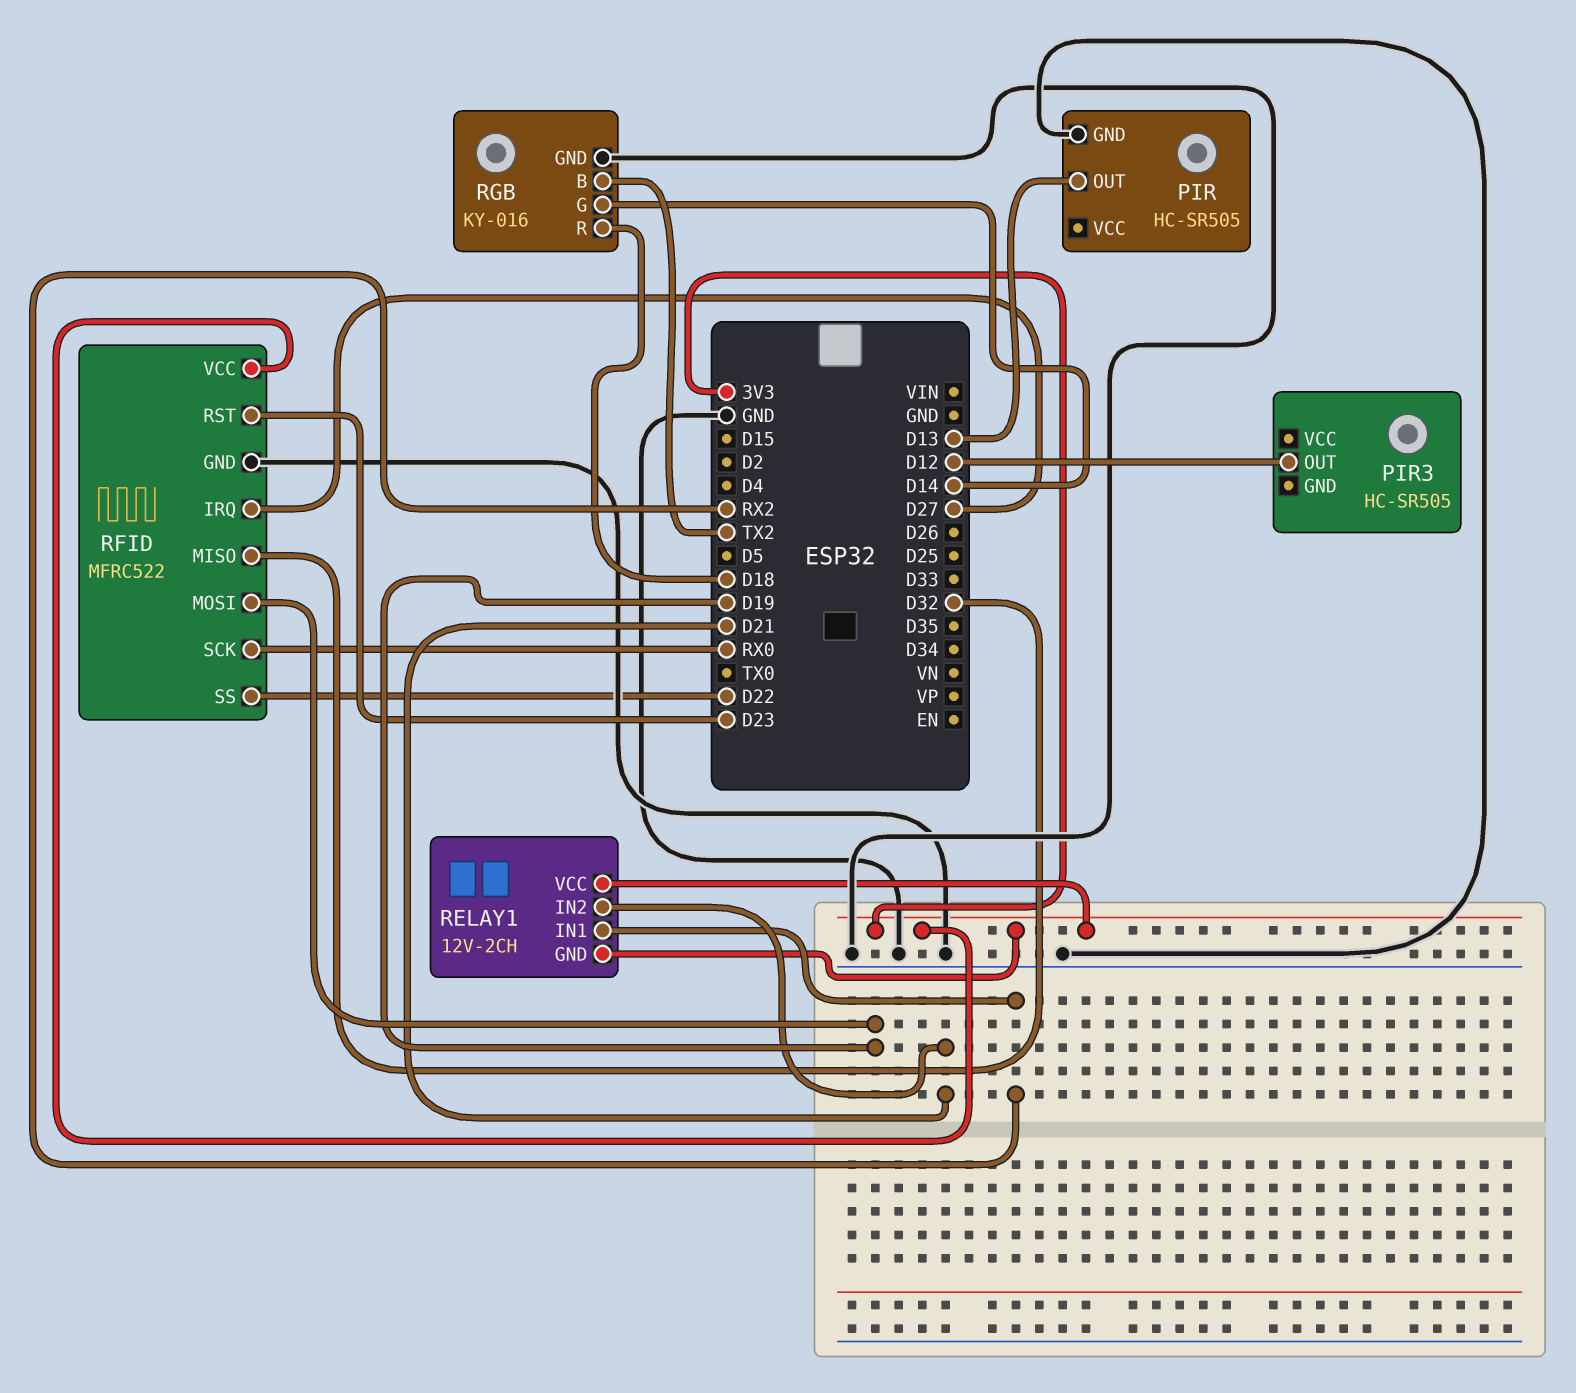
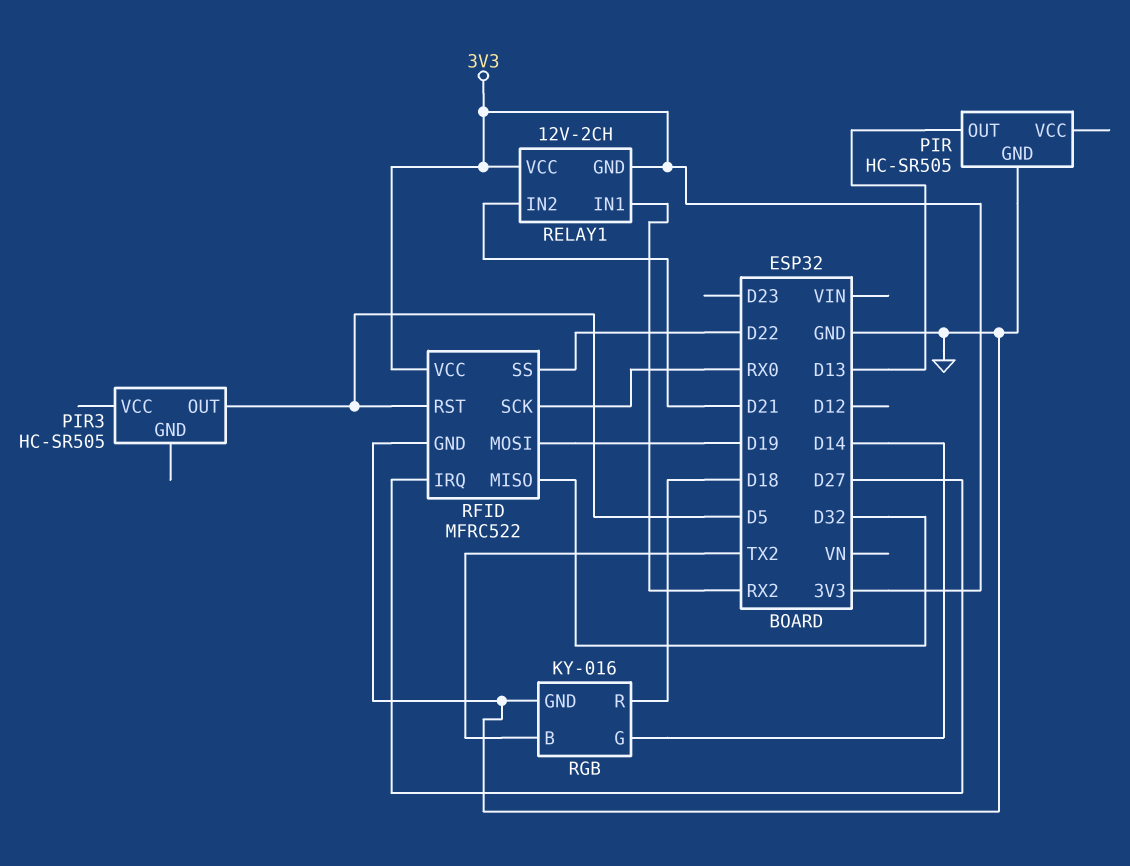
PIR3 pin OUT: D12 -> D5
RFID pin RST: D23 -> D5

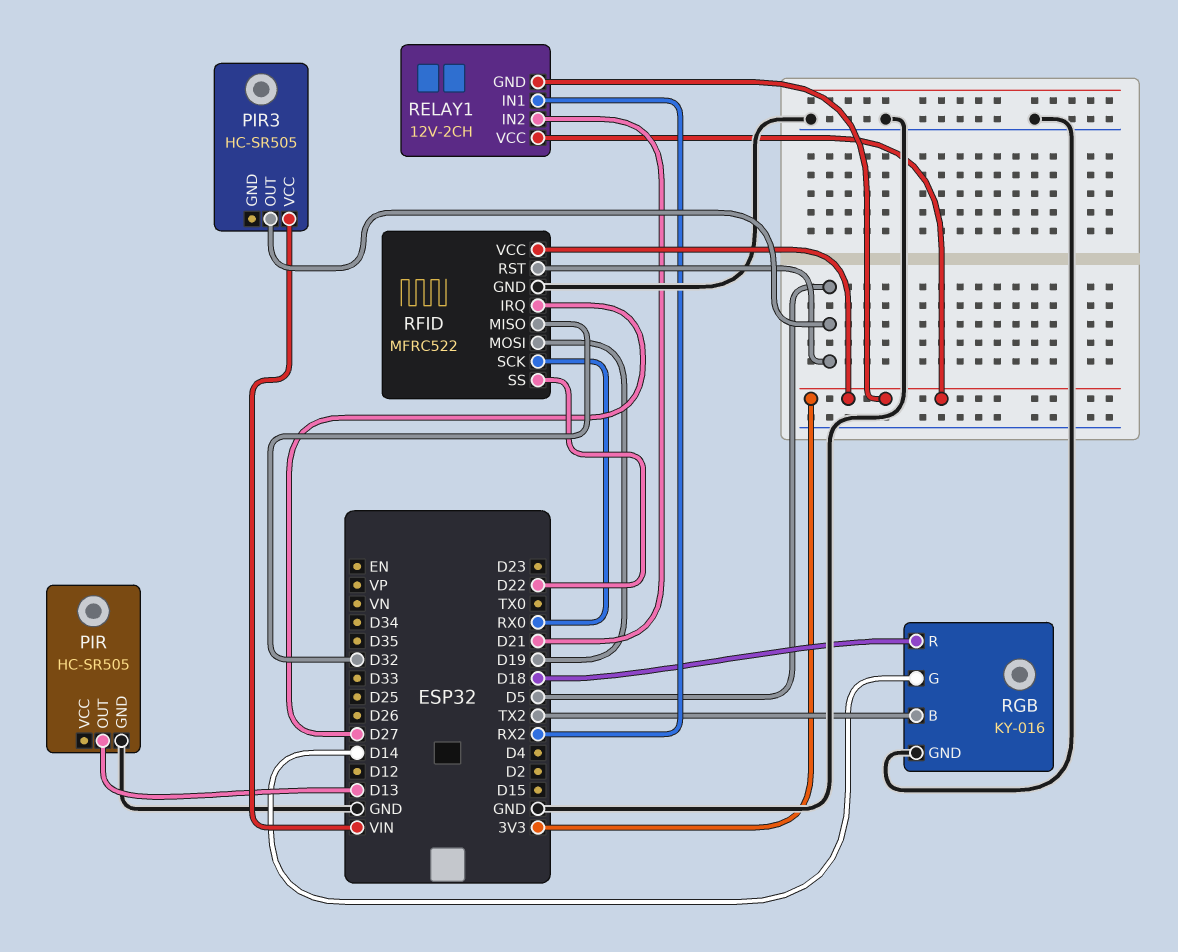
PIR3 pin VCC: none -> VIN

